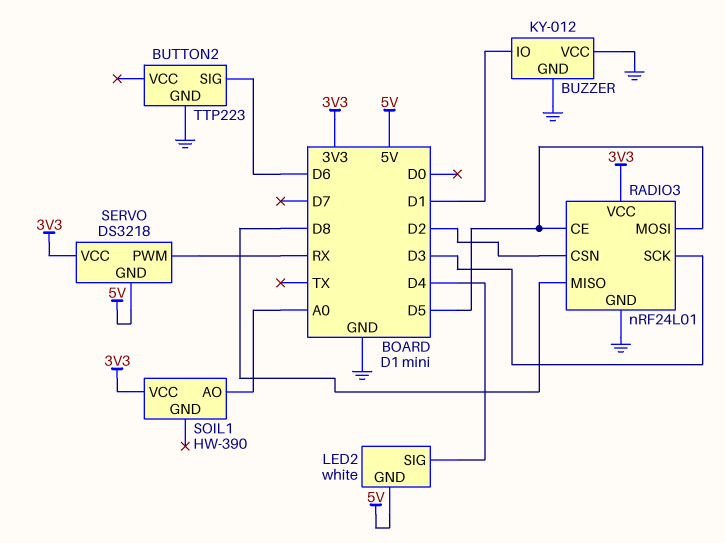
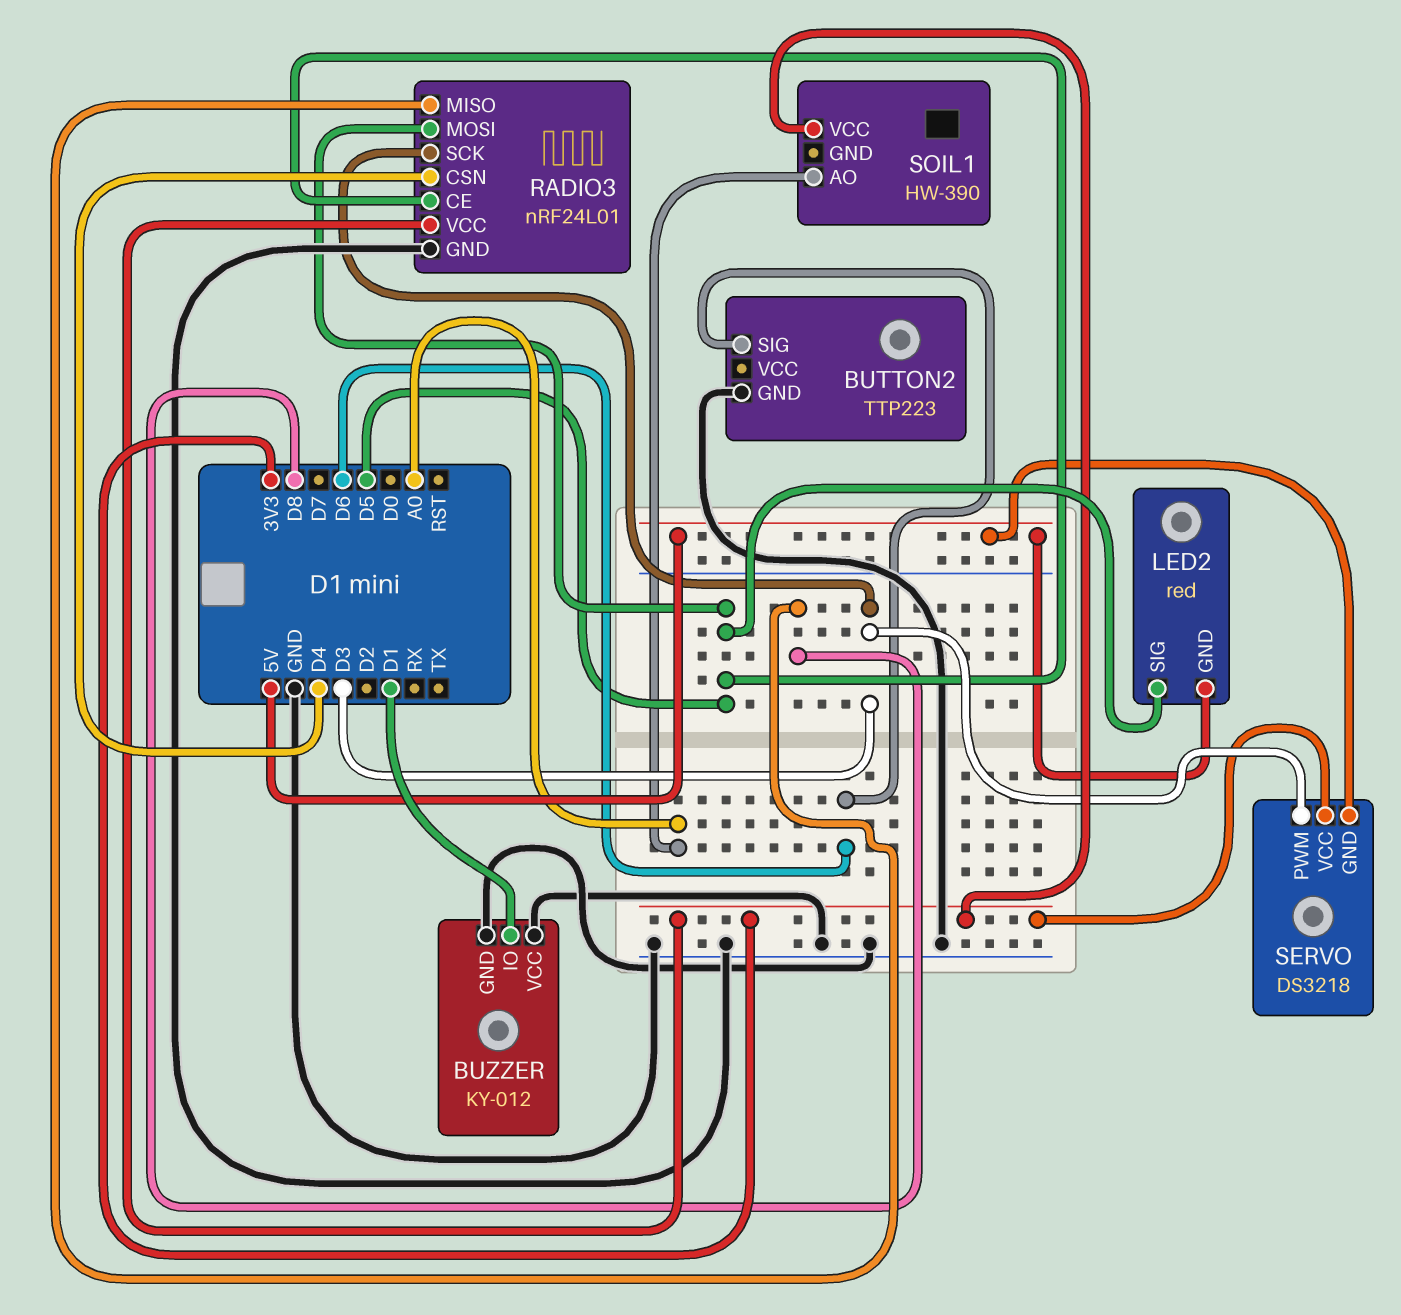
LED2: white -> red
LED2 pin SIG: D4 -> D5
RADIO3 pin CSN: D2 -> D4
SERVO pin PWM: RX -> D3

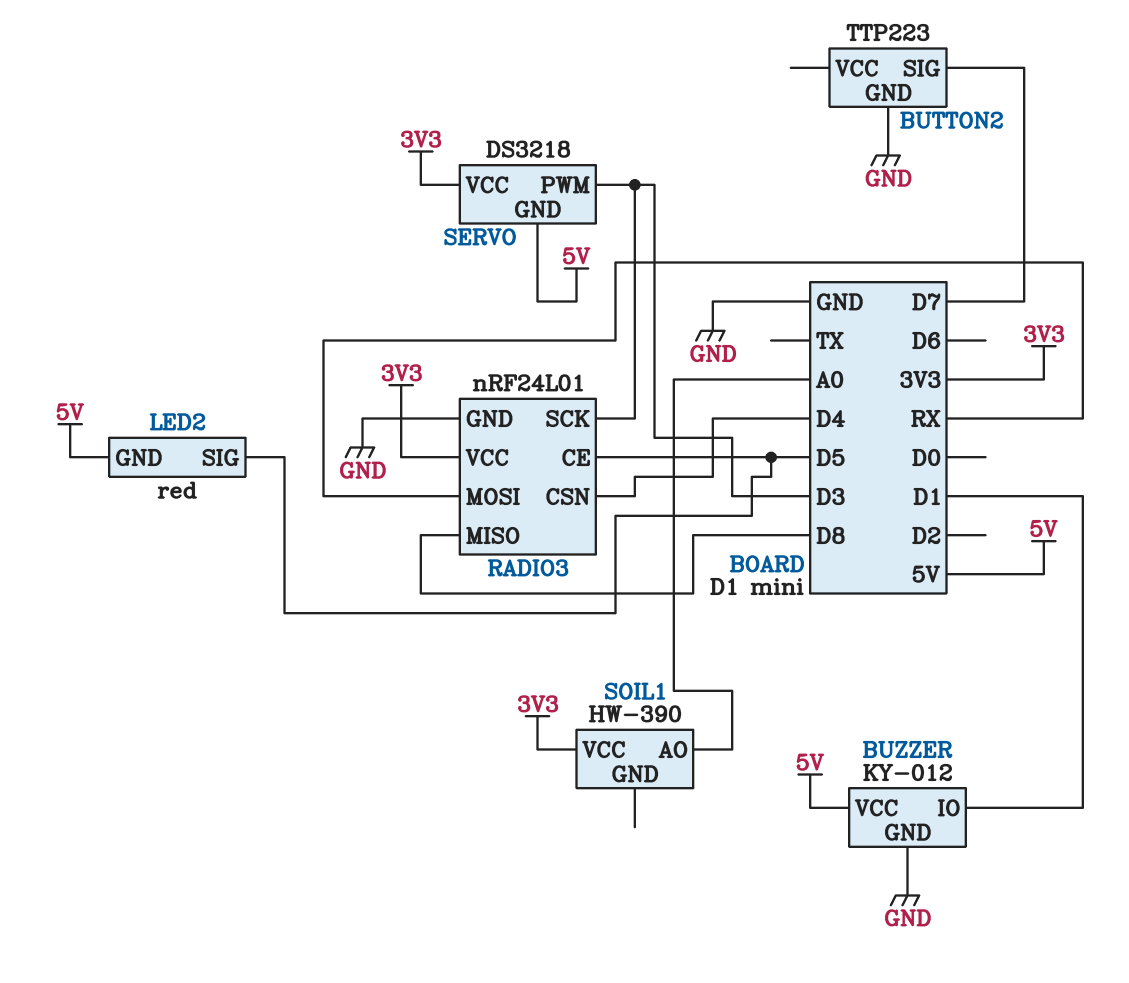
BUTTON2 pin SIG: D6 -> D7
BUZZER pin VCC: GND -> 5V
RADIO3 pin MOSI: D5 -> RX

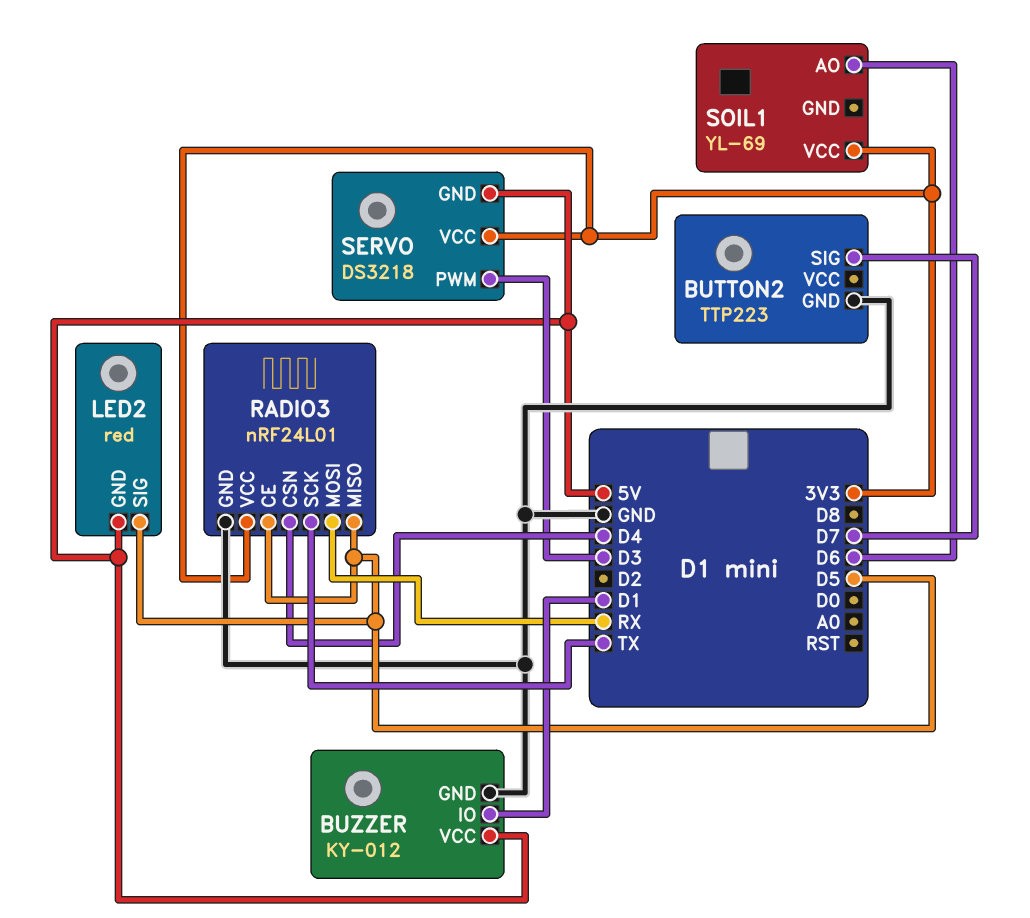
RADIO3 pin MISO: D8 -> D5
RADIO3 pin SCK: D3 -> TX
SOIL1: HW-390 -> YL-69
SOIL1 pin AO: A0 -> D6

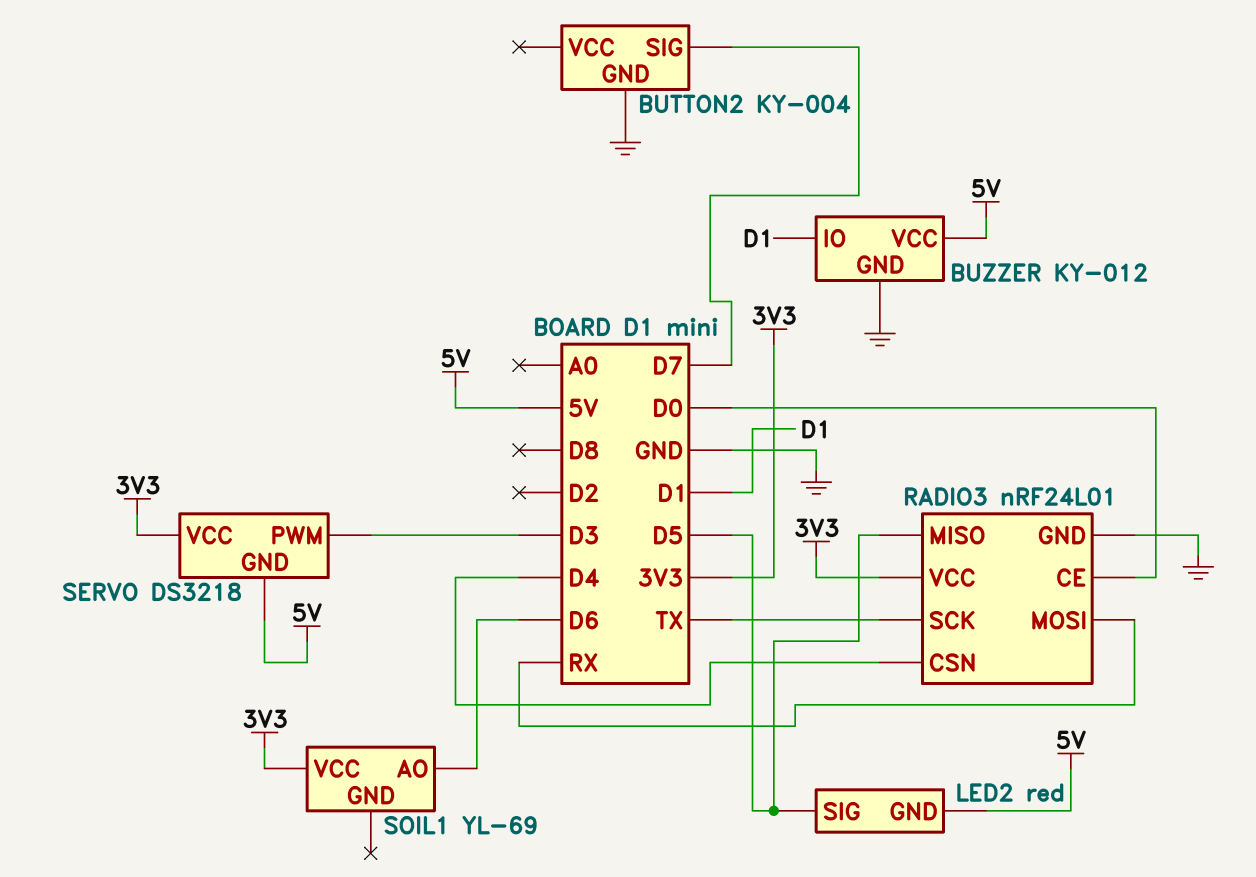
BUTTON2: TTP223 -> KY-004
RADIO3 pin CE: D5 -> D0

